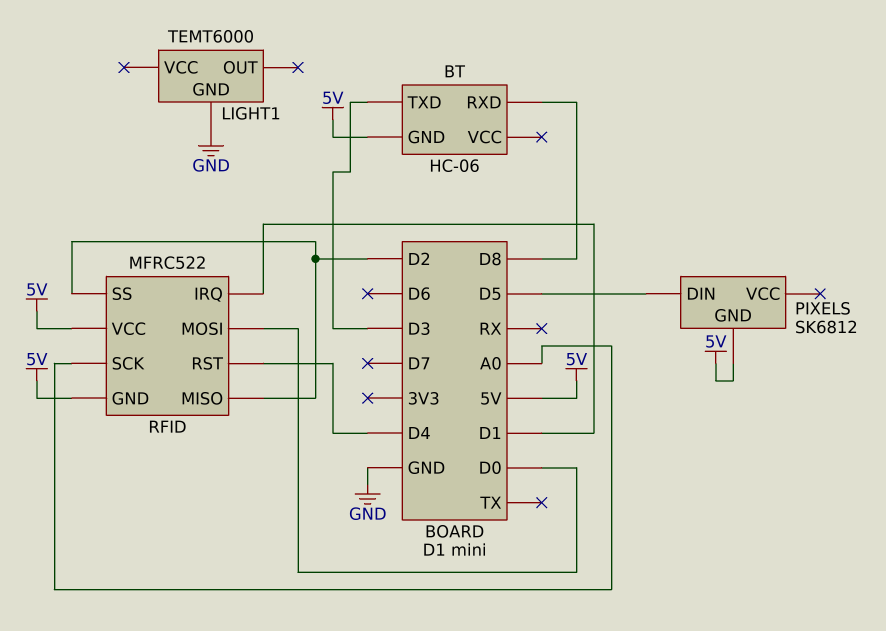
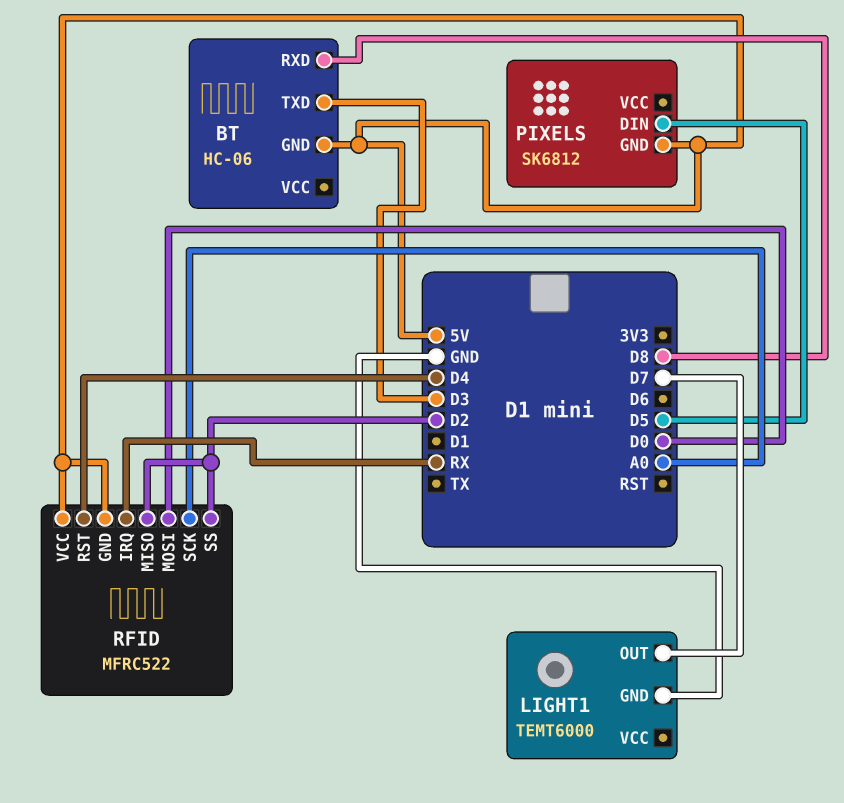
LIGHT1 pin OUT: none -> D7
RFID pin IRQ: D1 -> RX

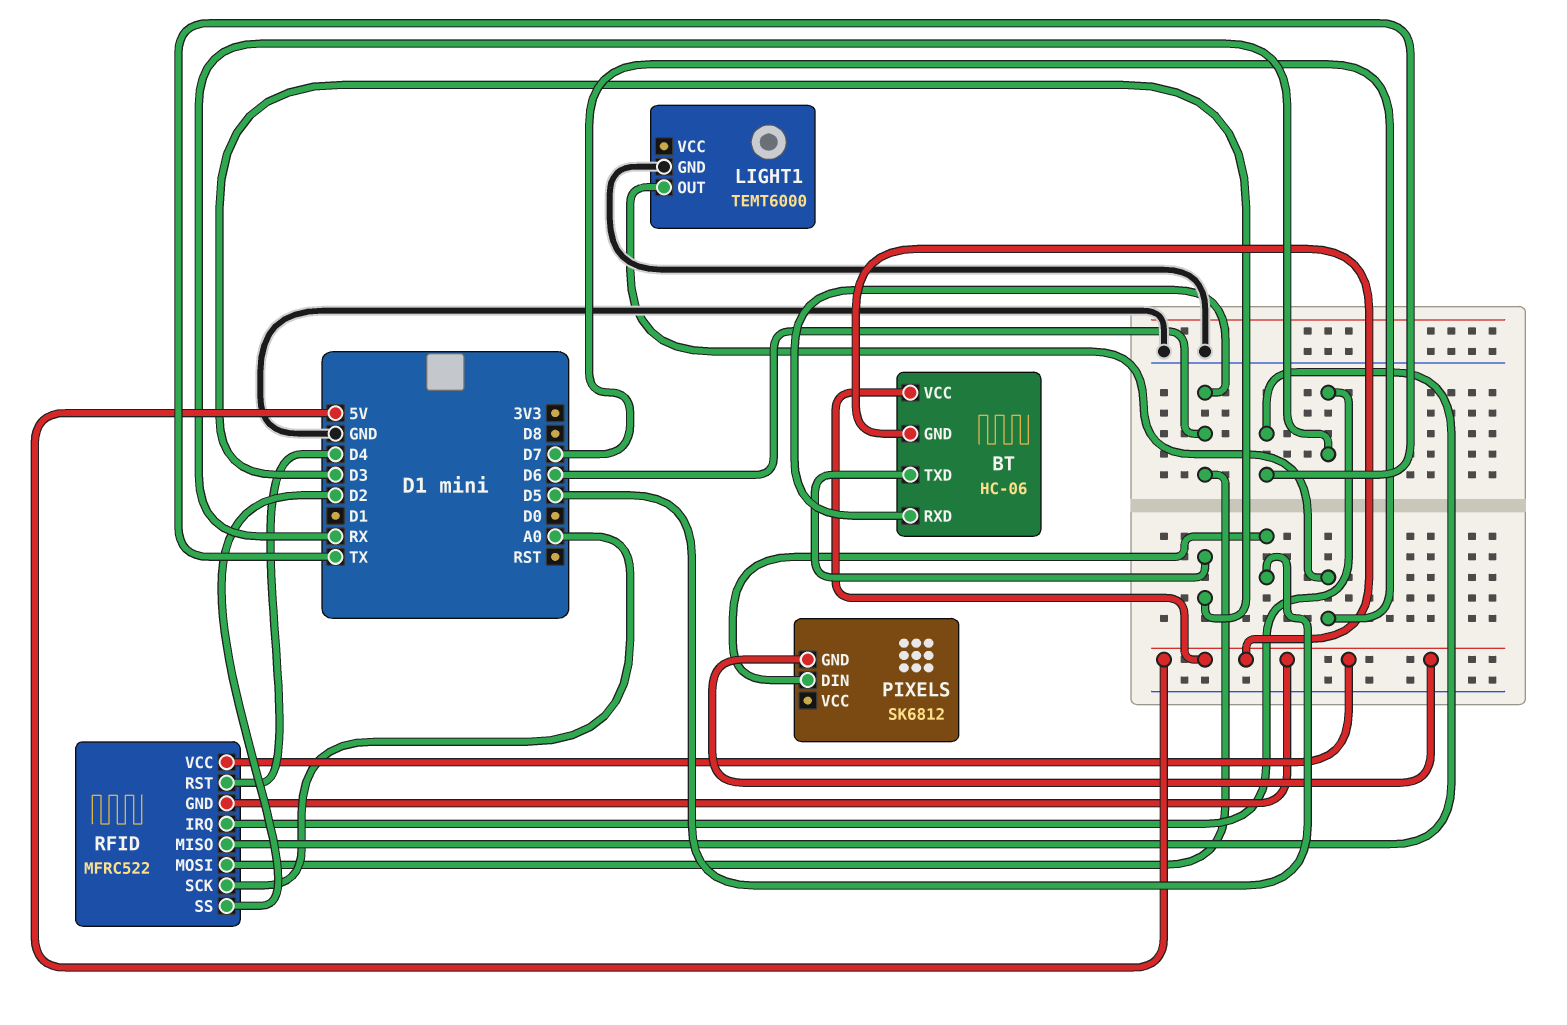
BT pin RXD: D8 -> D6
BT pin VCC: none -> 5V
RFID pin MISO: D2 -> TX
RFID pin MOSI: D0 -> D6

